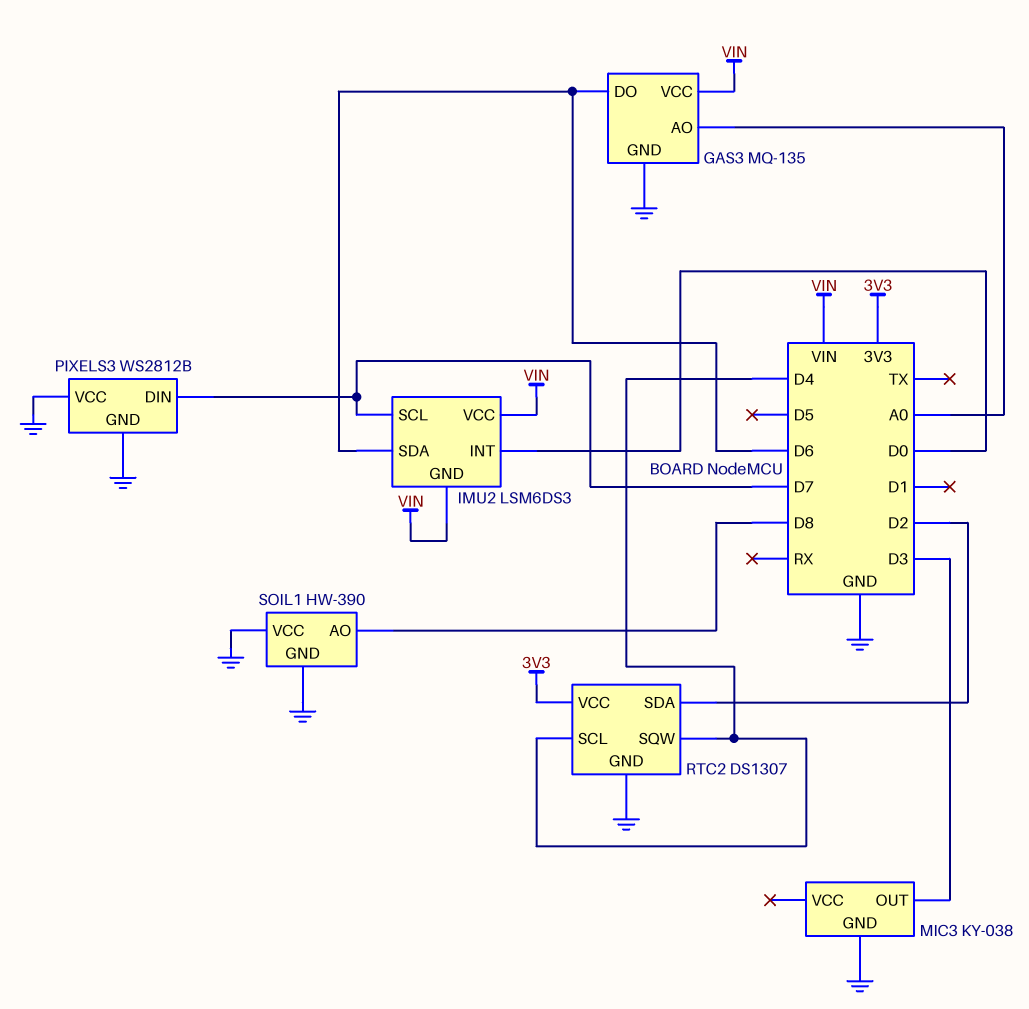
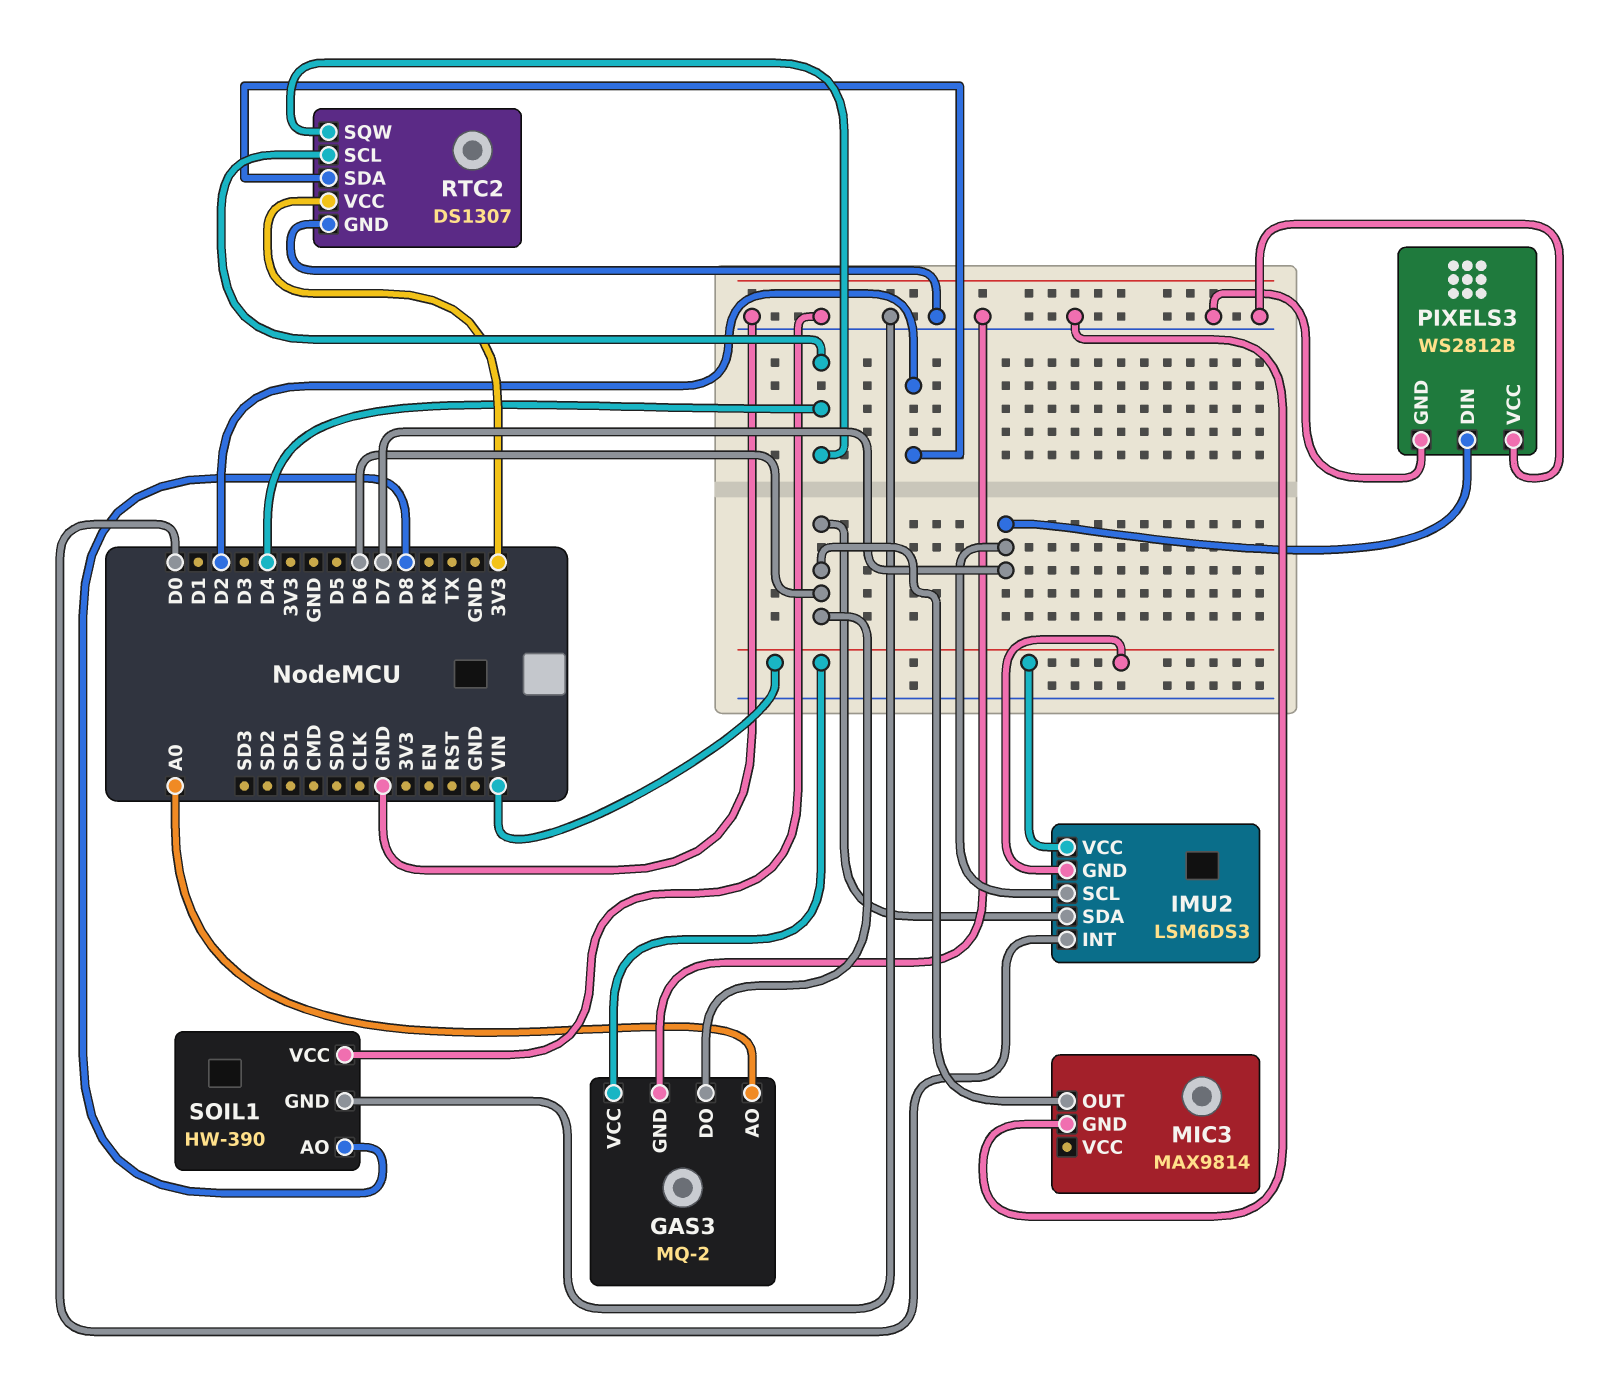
GAS3: MQ-135 -> MQ-2
MIC3: KY-038 -> MAX9814
MIC3 pin OUT: D3 -> D6

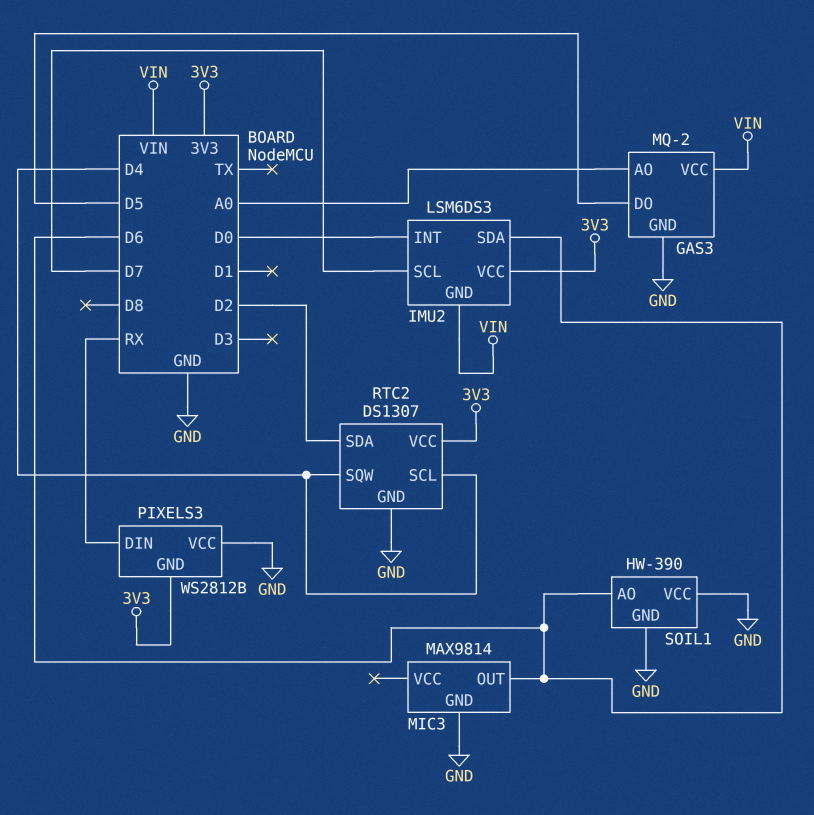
GAS3 pin DO: D6 -> D5
IMU2 pin VCC: VIN -> 3V3
PIXELS3 pin DIN: D7 -> RX
PIXELS3 pin GND: GND -> 3V3
SOIL1 pin AO: D8 -> D6

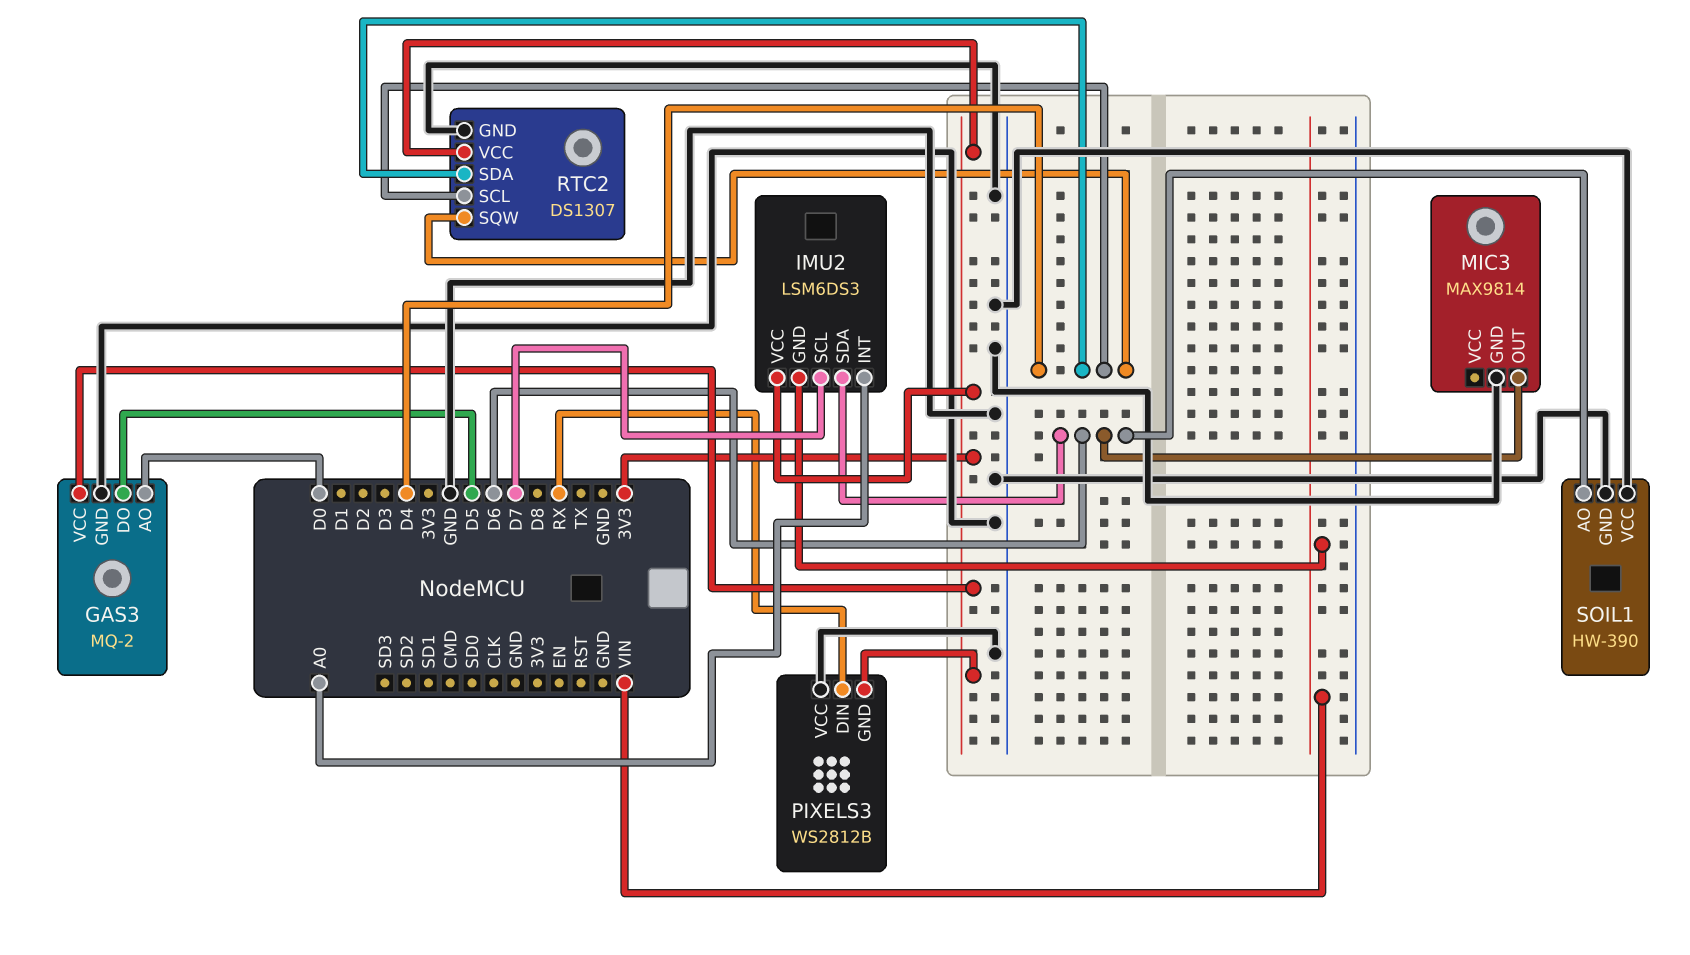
GAS3 pin AO: A0 -> D0
GAS3 pin VCC: VIN -> 3V3
IMU2 pin INT: D0 -> A0
RTC2 pin SDA: D2 -> D4

